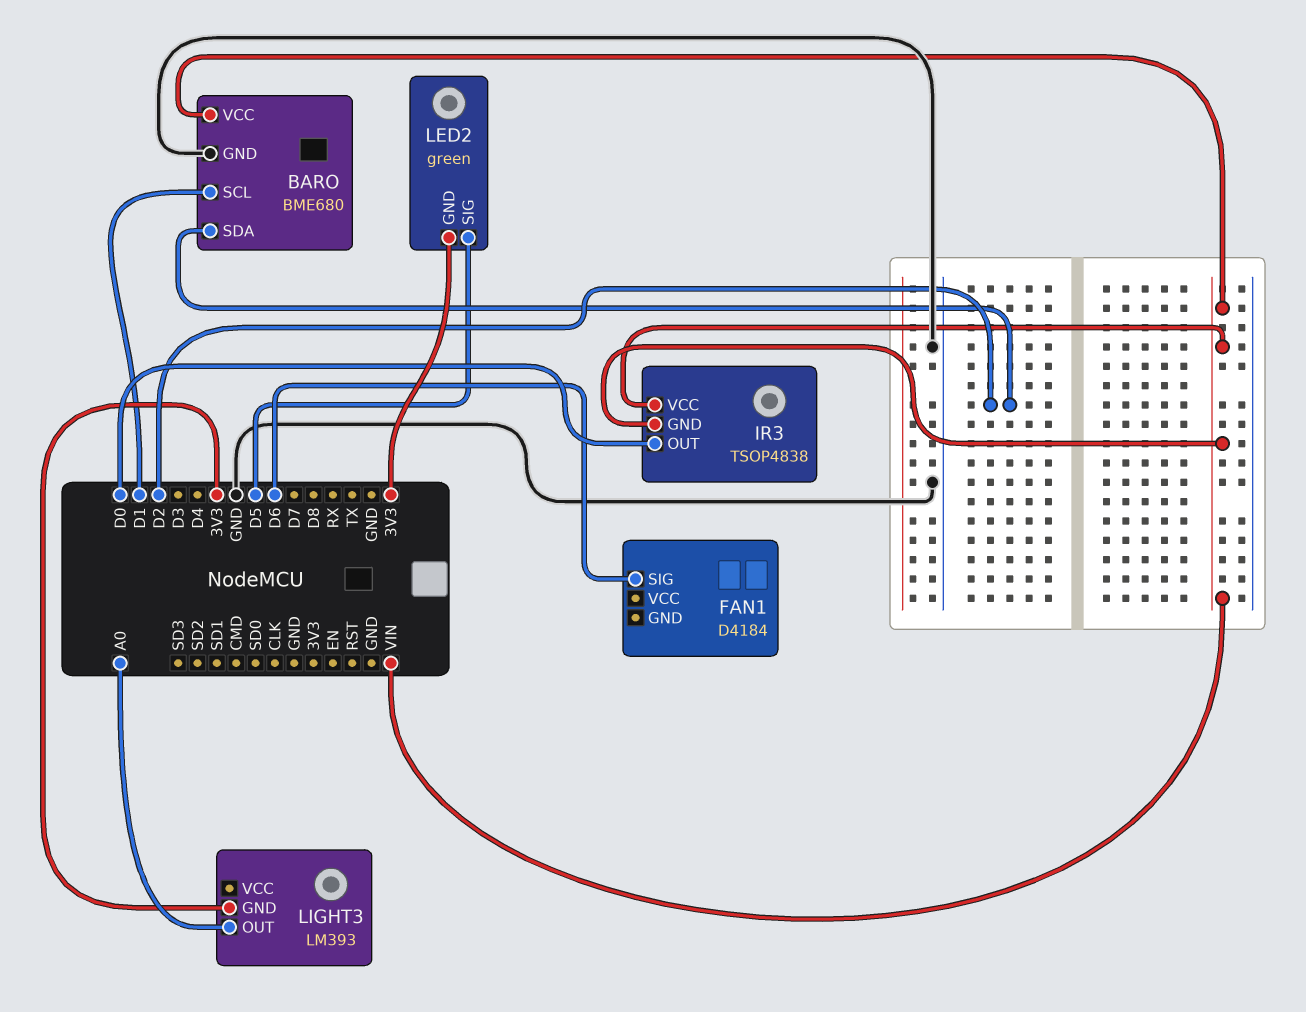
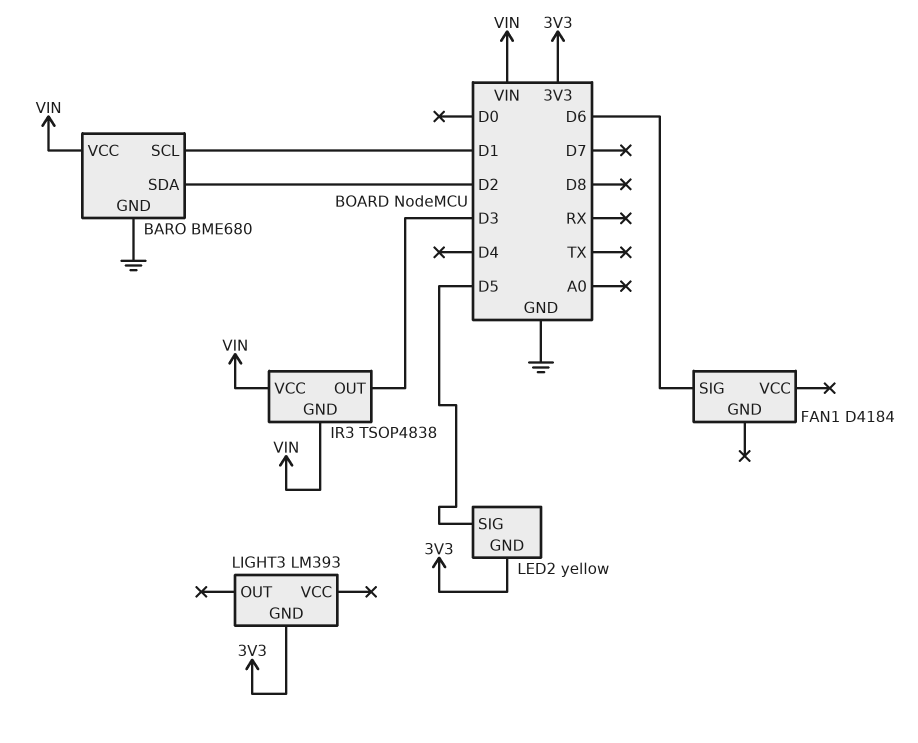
IR3 pin OUT: D0 -> D3
LED2: green -> yellow
LIGHT3 pin OUT: A0 -> none

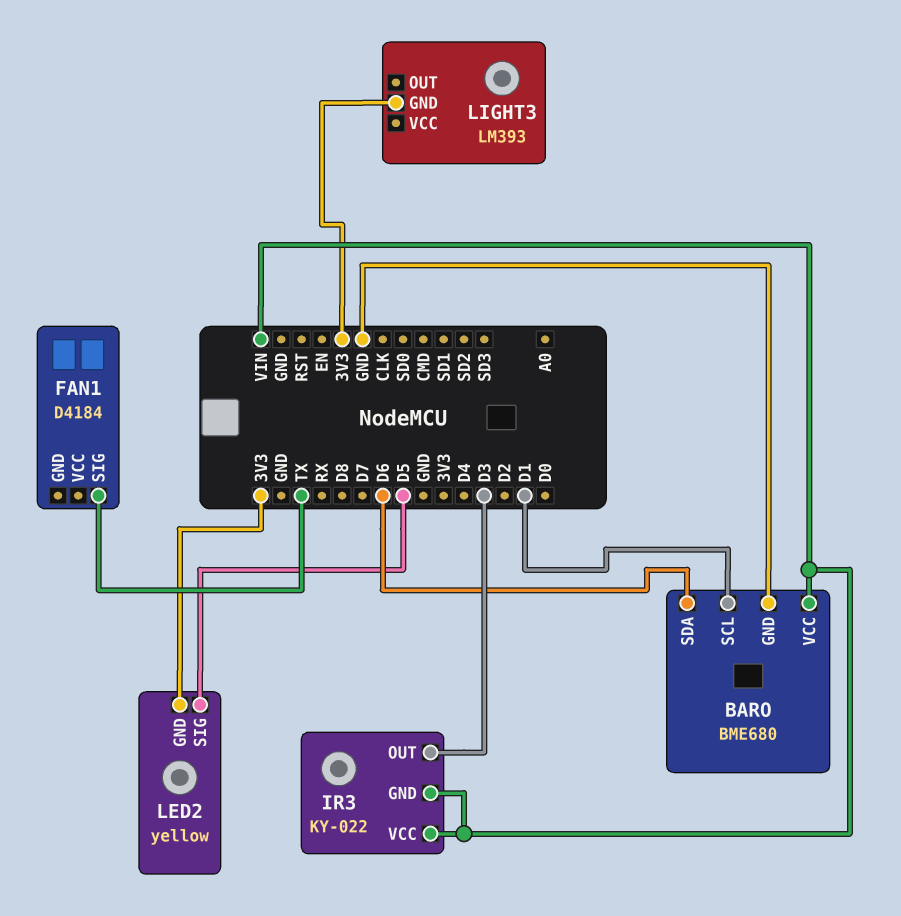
BARO pin SDA: D2 -> D6
FAN1 pin SIG: D6 -> TX
IR3: TSOP4838 -> KY-022

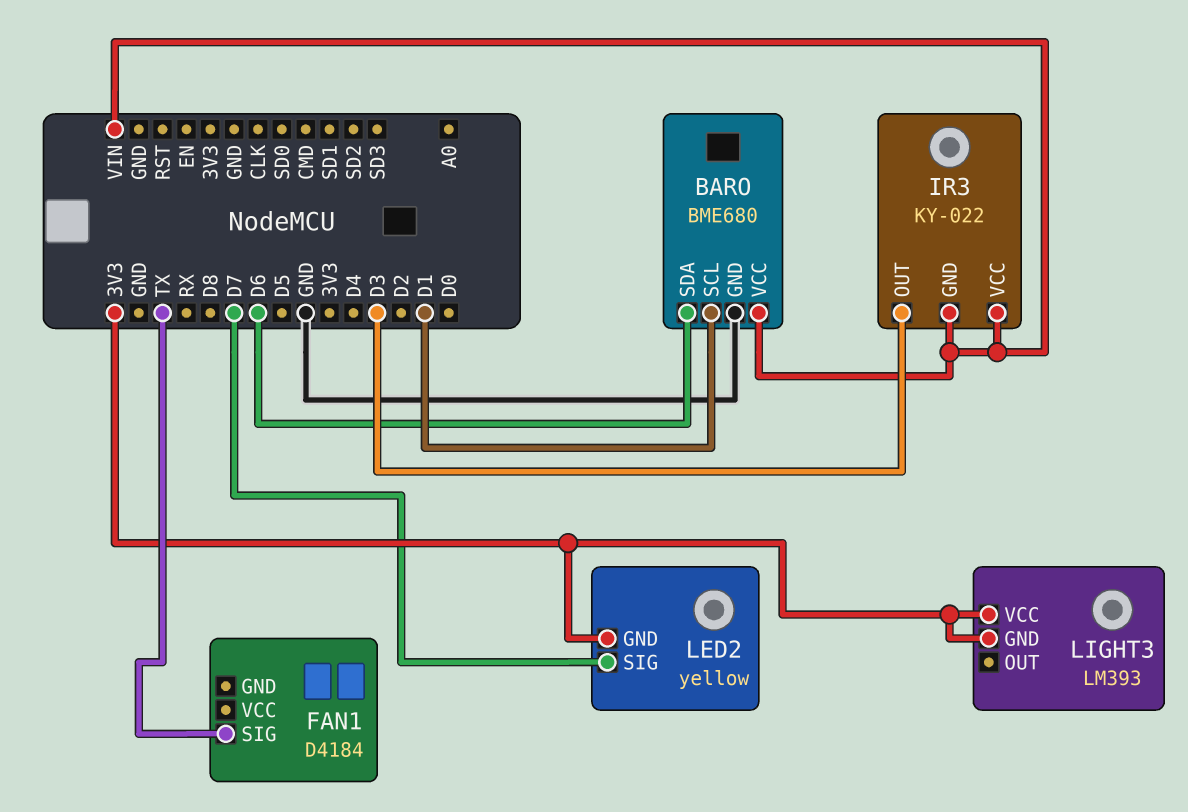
LED2 pin SIG: D5 -> D7
LIGHT3 pin VCC: none -> 3V3

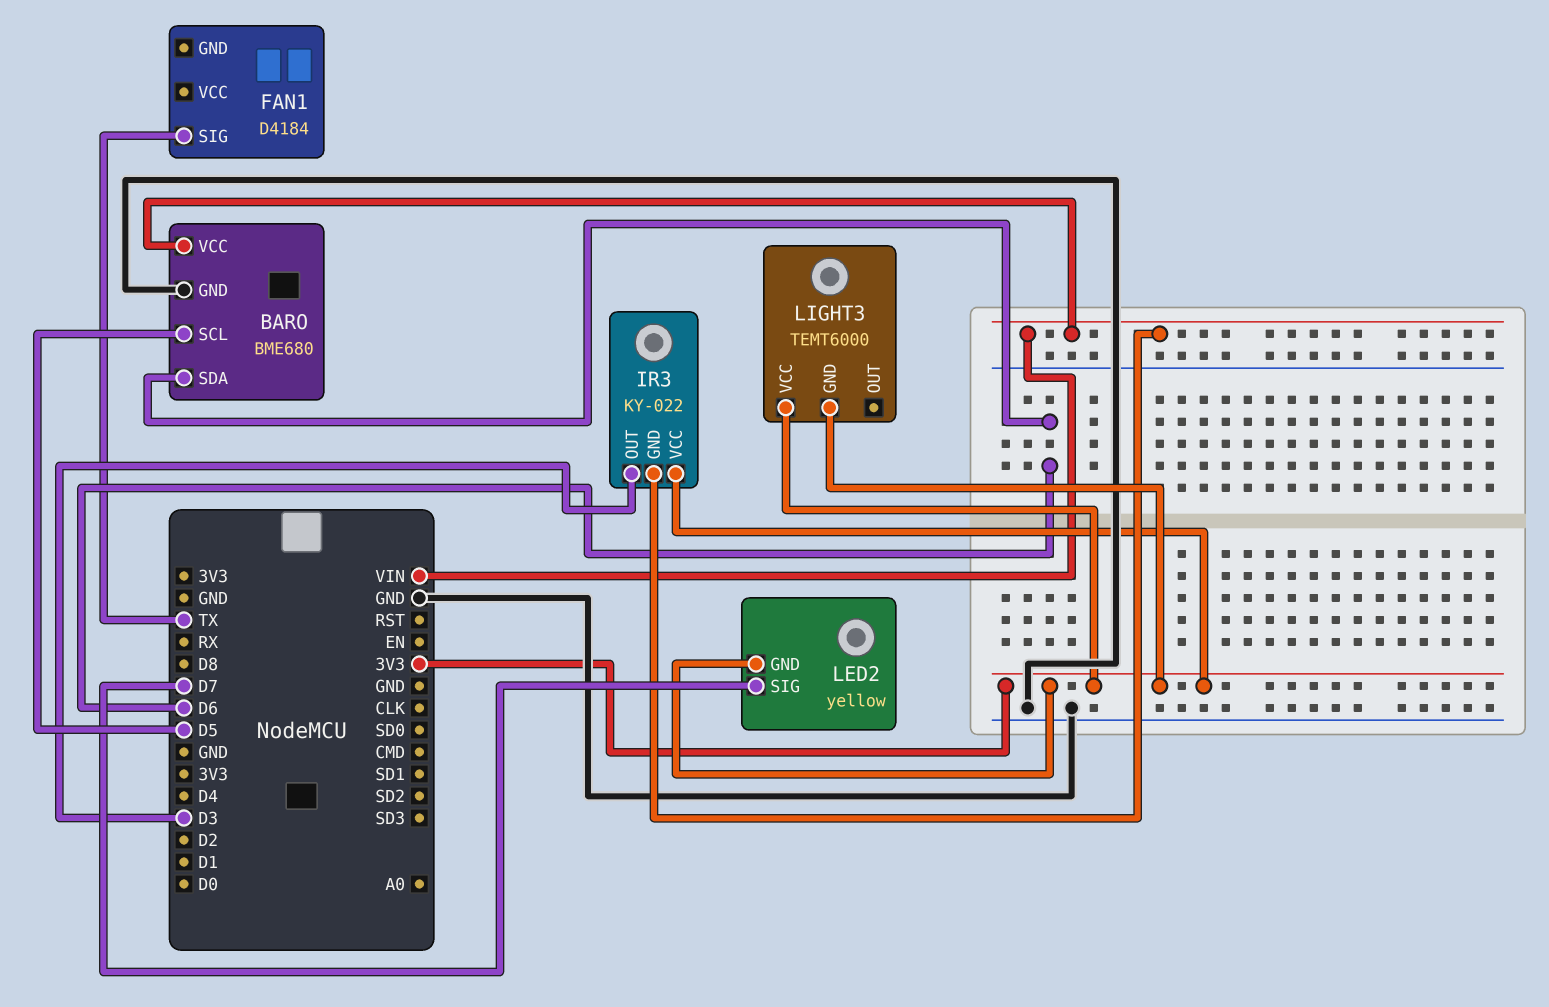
BARO pin SCL: D1 -> D5
IR3 pin VCC: VIN -> 3V3
LIGHT3: LM393 -> TEMT6000

